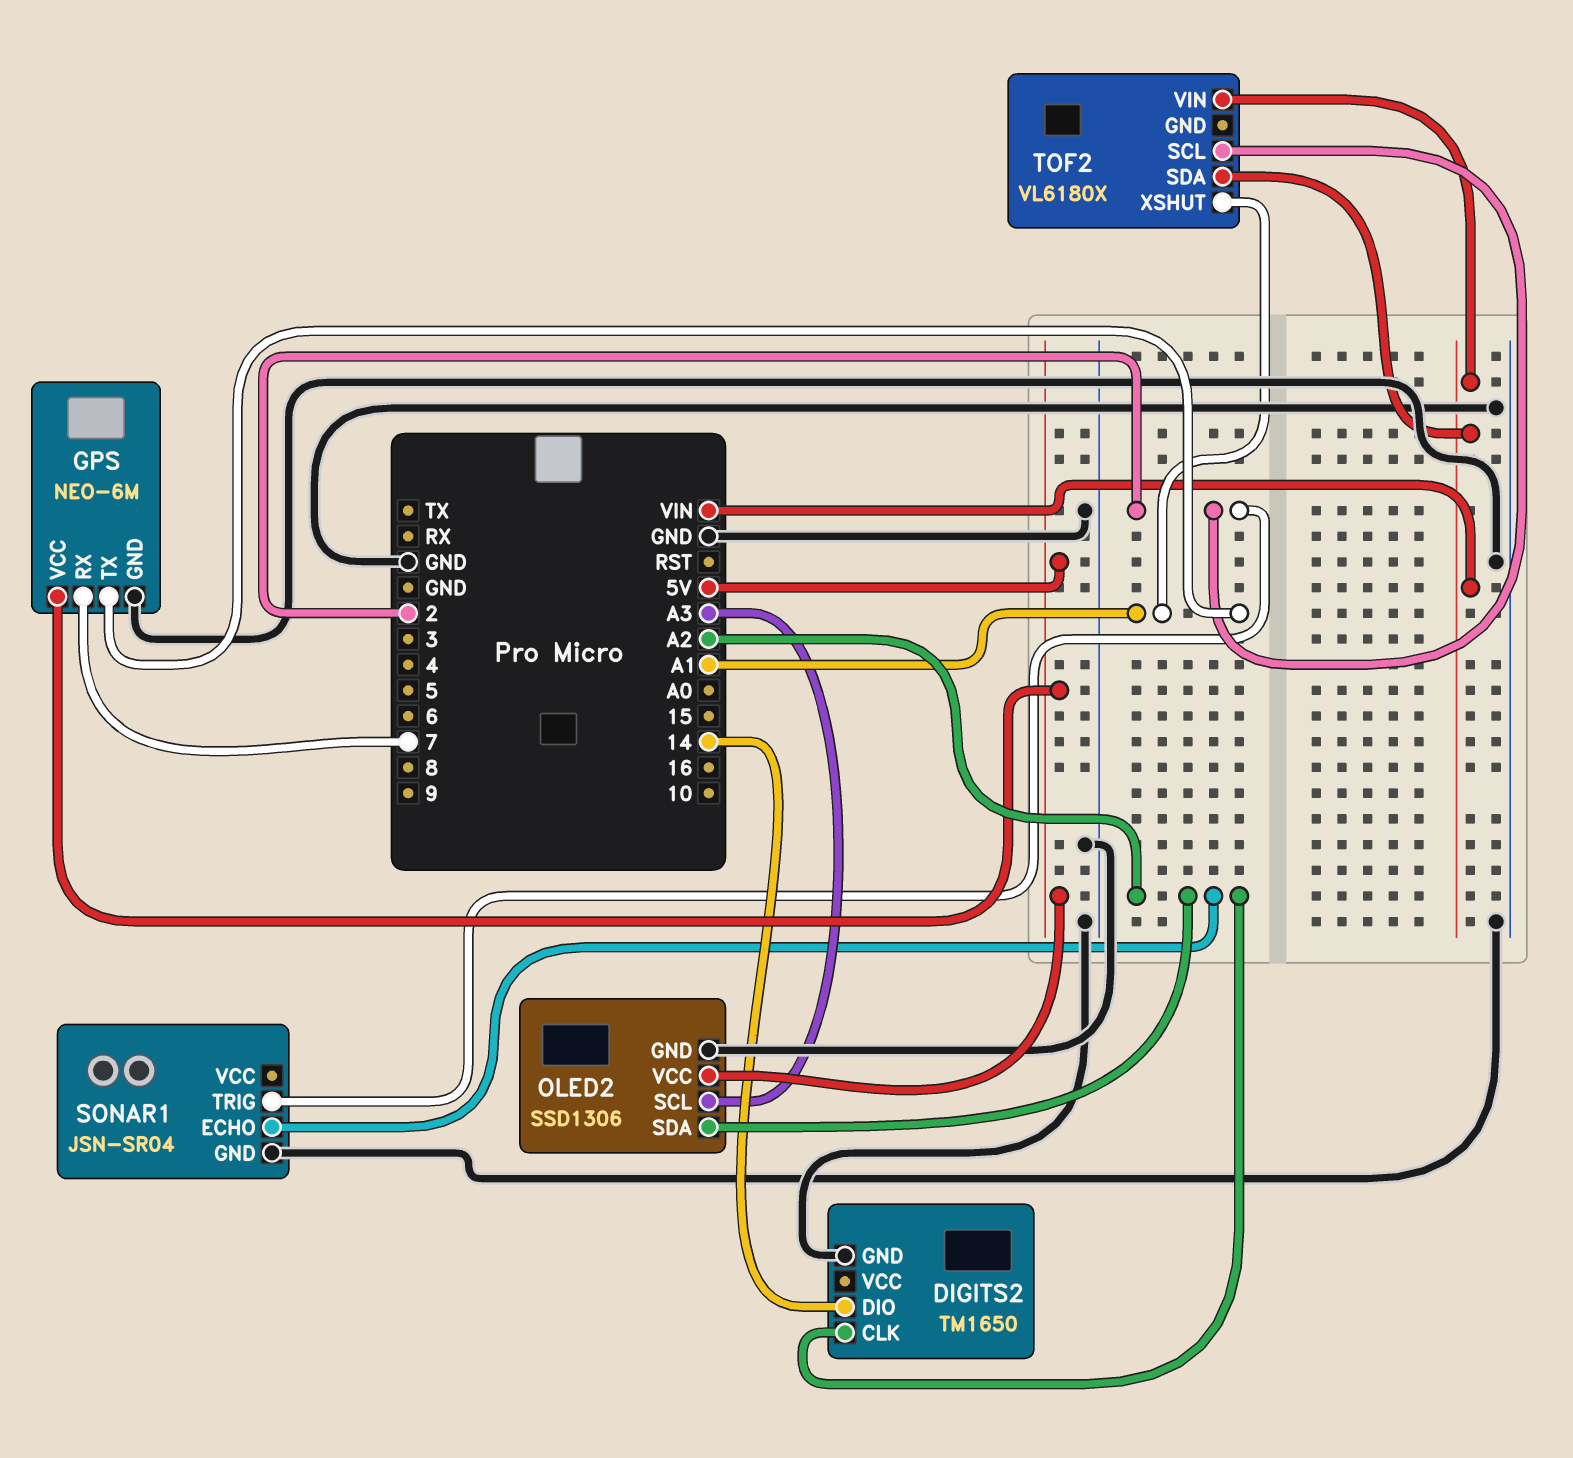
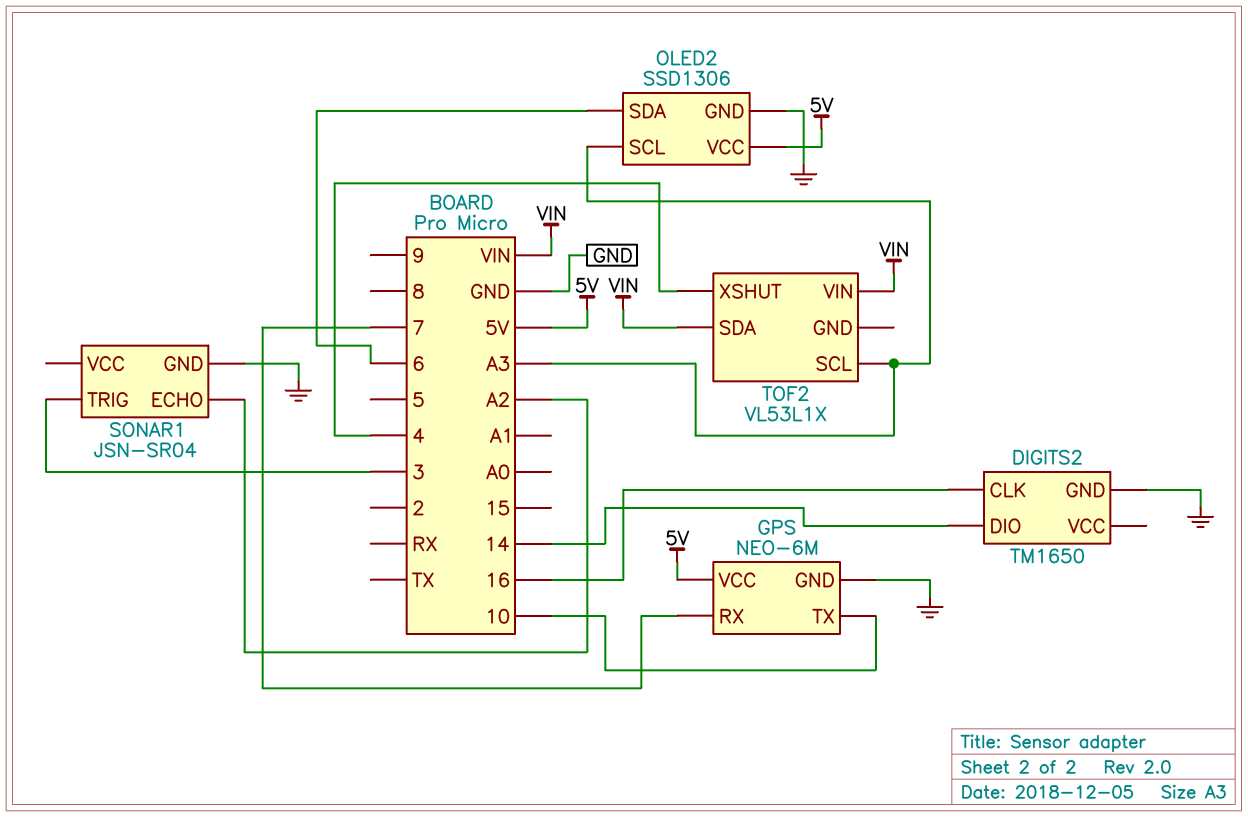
DIGITS2 pin CLK: A2 -> 16
GPS pin TX: A1 -> 10
OLED2 pin SDA: A2 -> 6
SONAR1 pin TRIG: 2 -> 3
TOF2: VL6180X -> VL53L1X
TOF2 pin SCL: 2 -> A3
TOF2 pin XSHUT: A1 -> 4

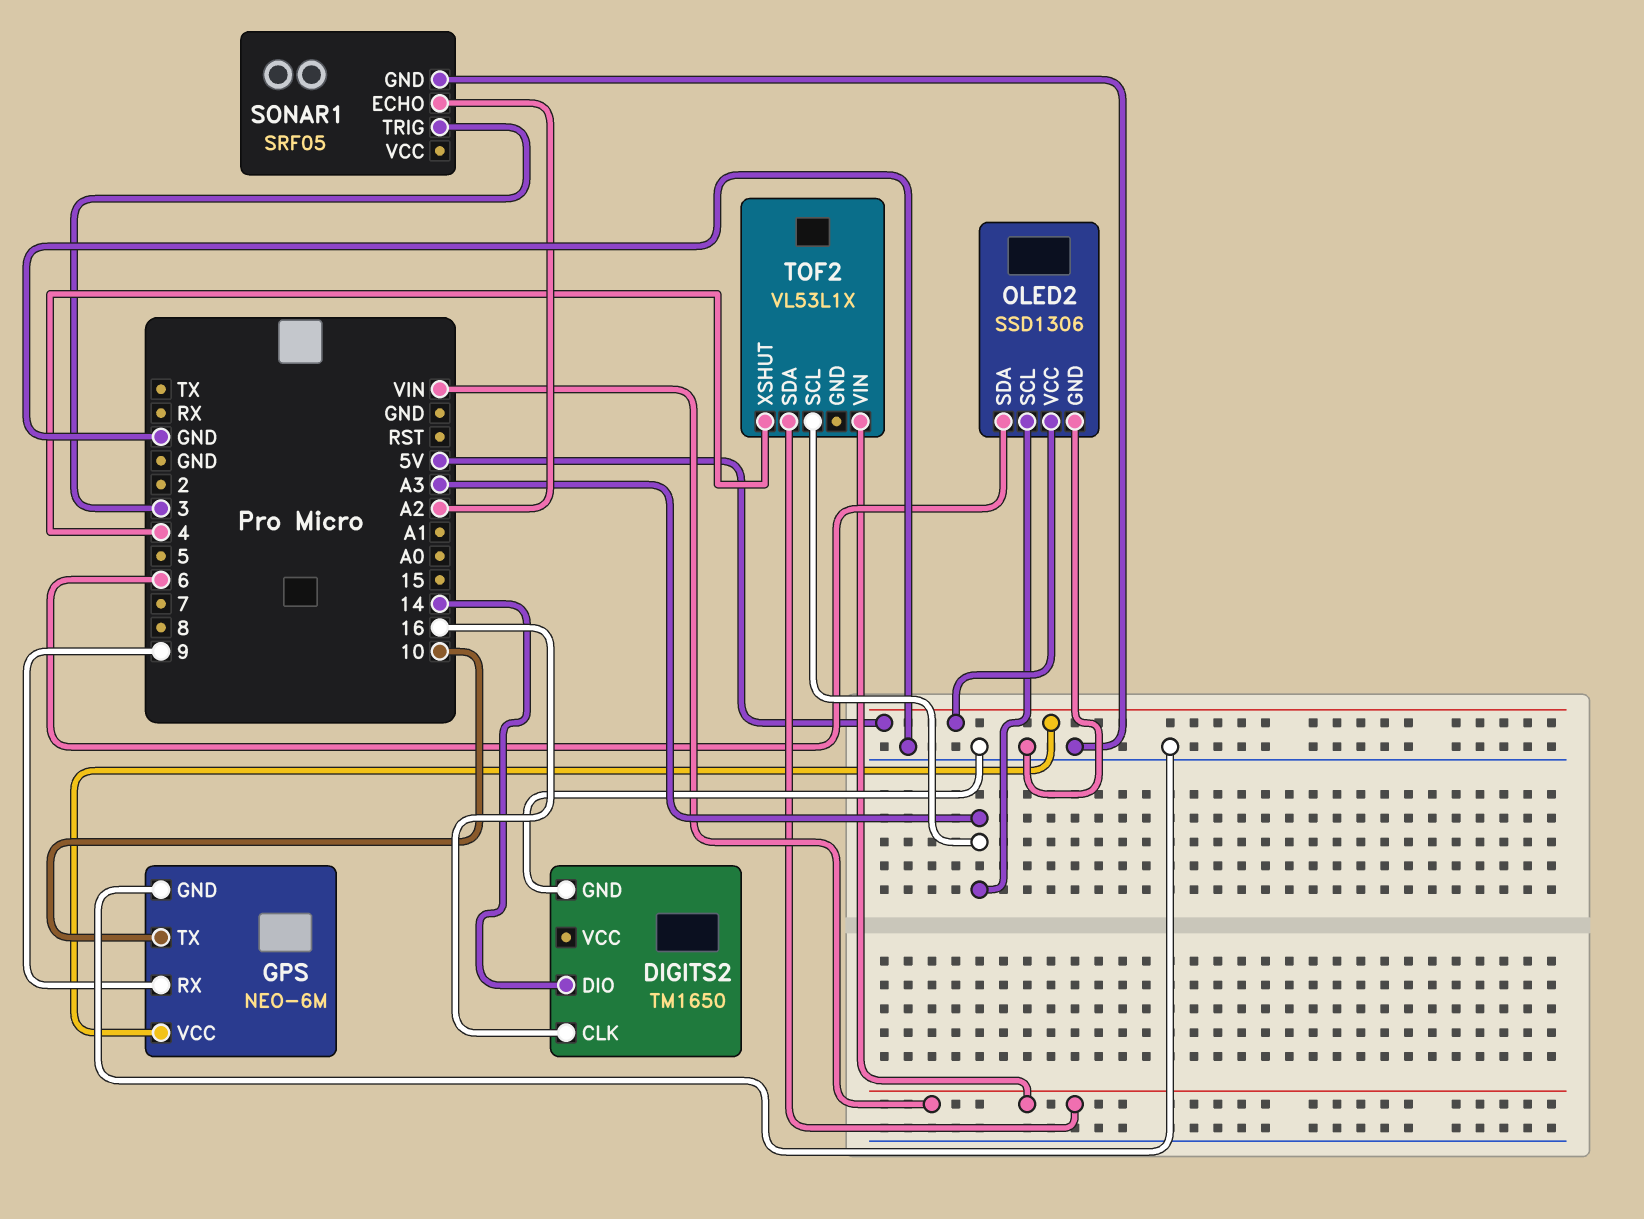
GPS pin RX: 7 -> 9
SONAR1: JSN-SR04 -> SRF05

